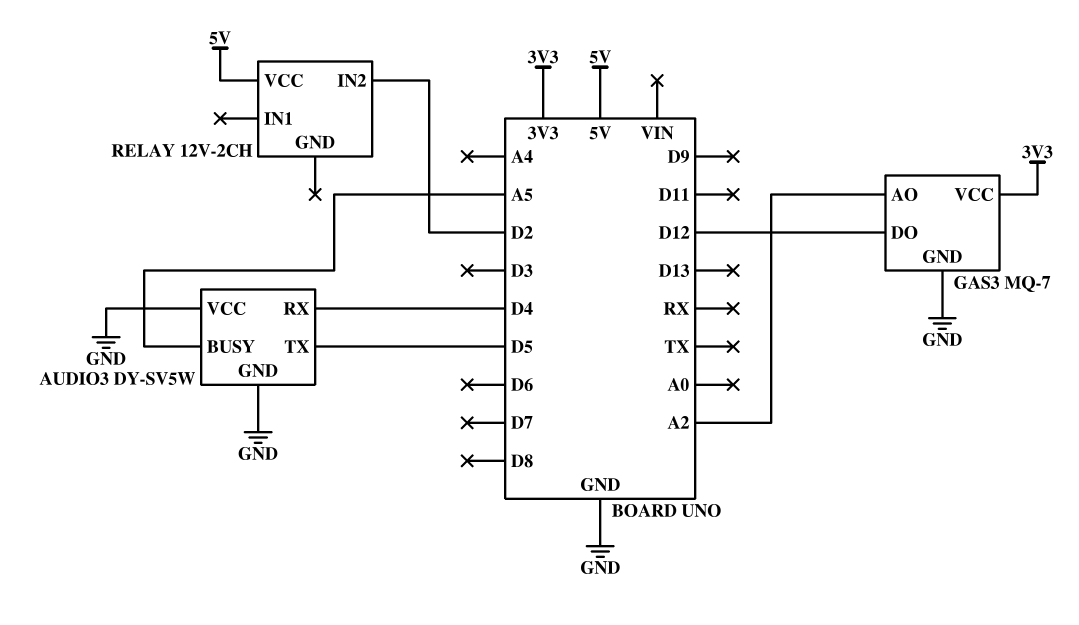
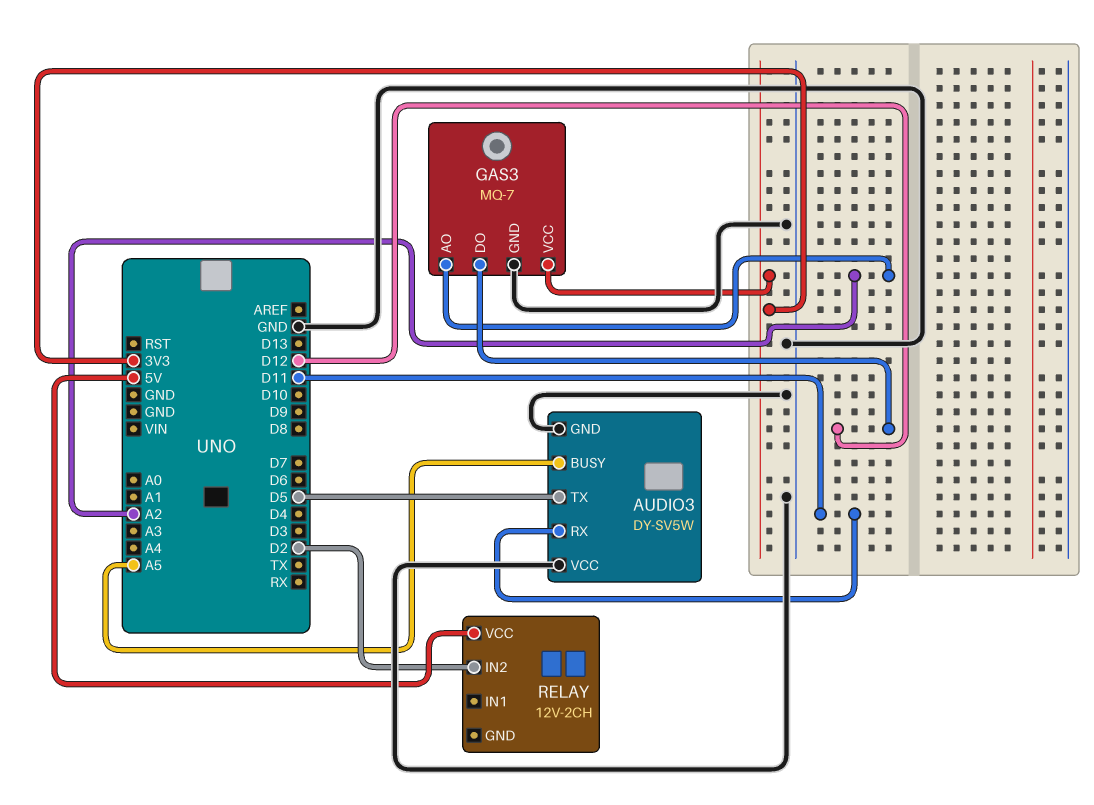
AUDIO3 pin RX: D4 -> D11

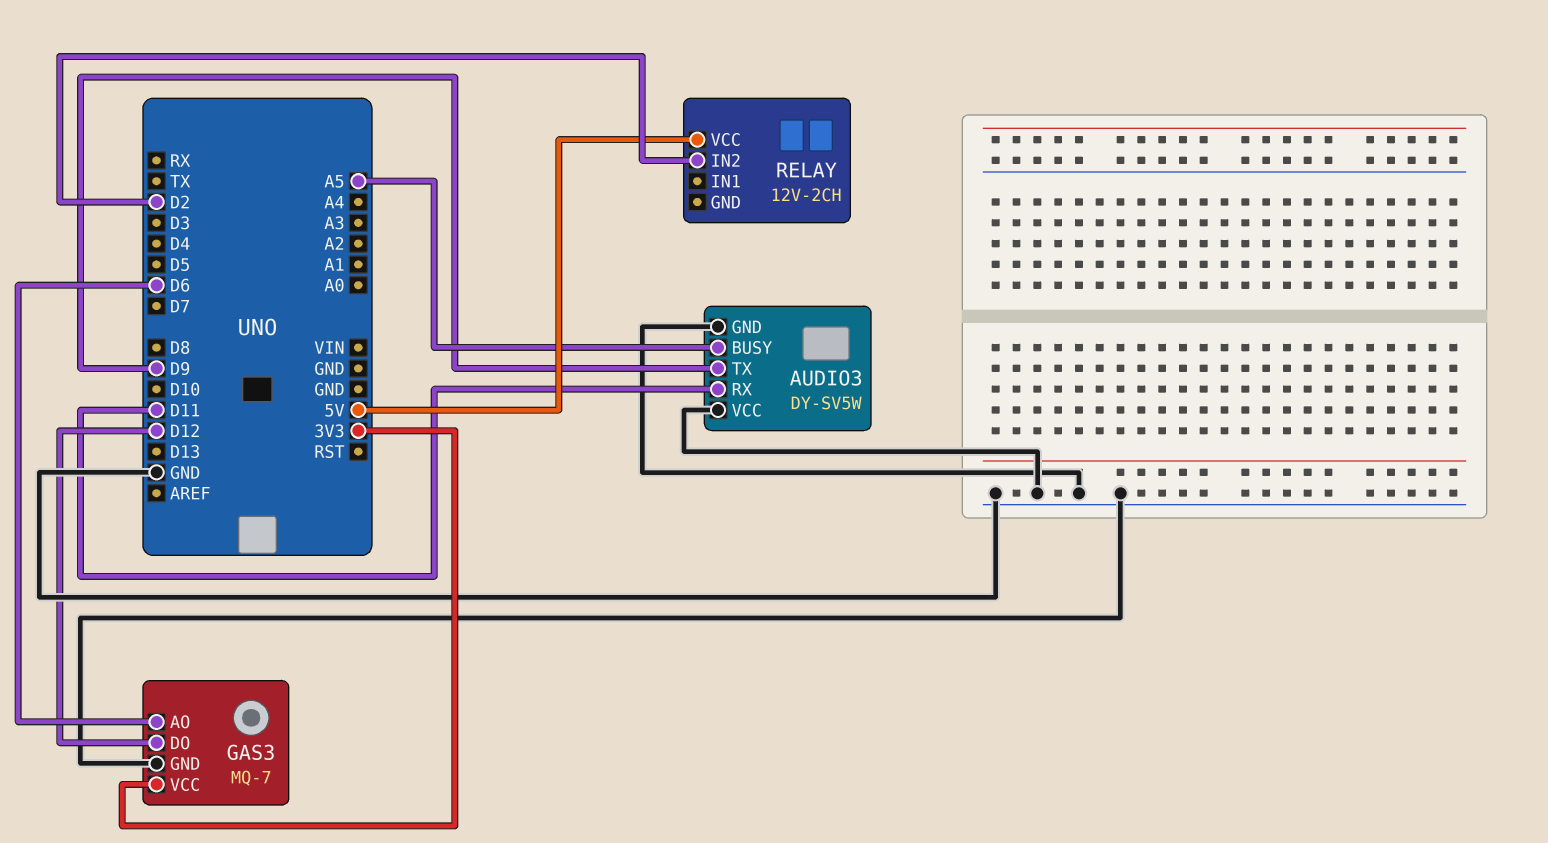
AUDIO3 pin TX: D5 -> D9
GAS3 pin AO: A2 -> D6

